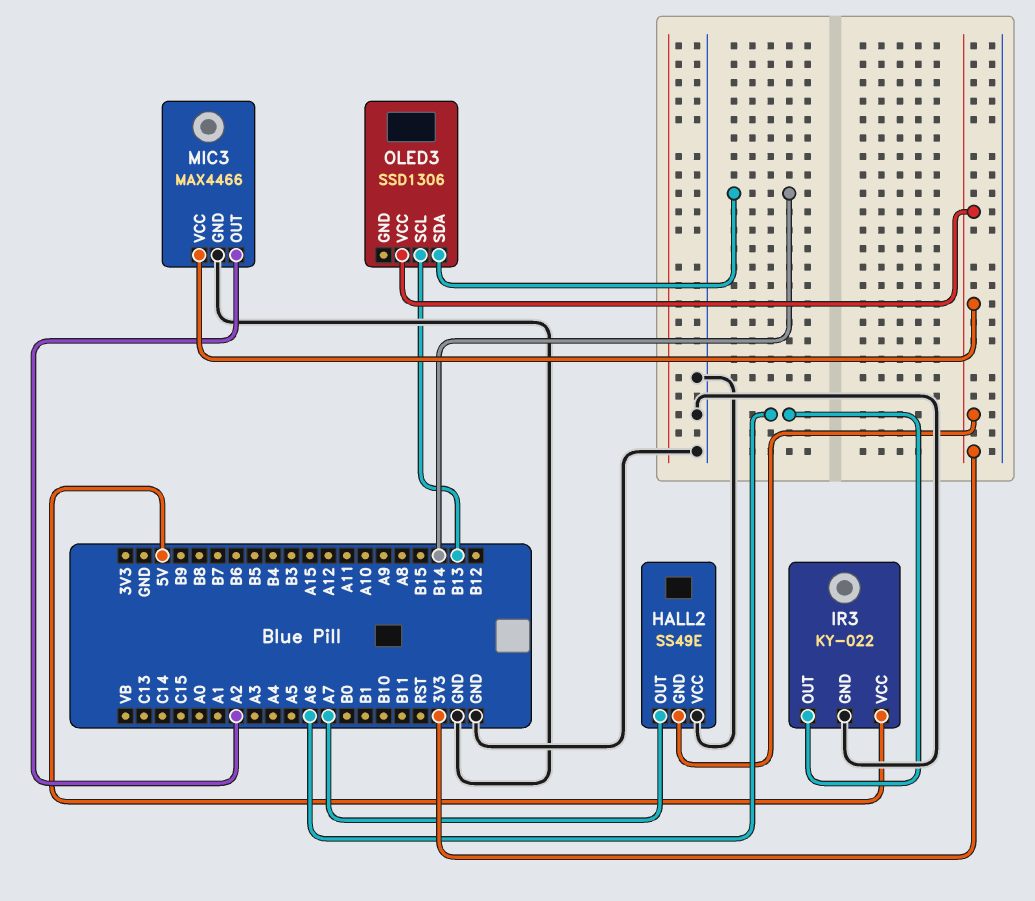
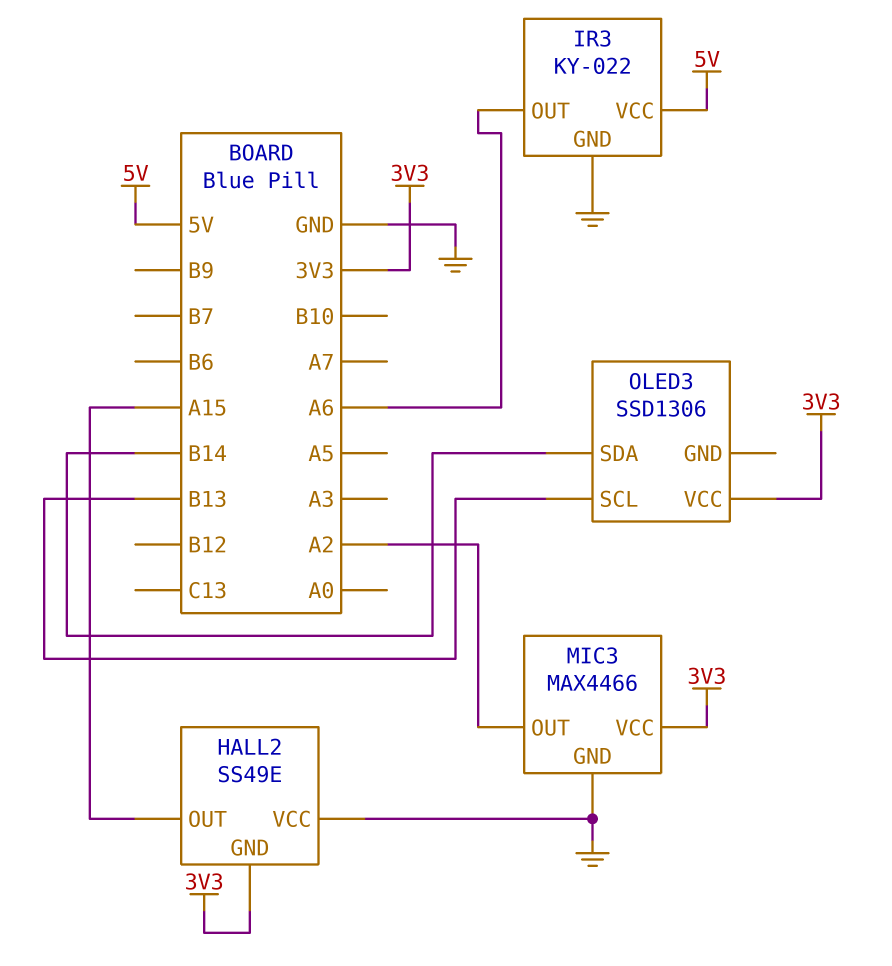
HALL2 pin OUT: A7 -> A15

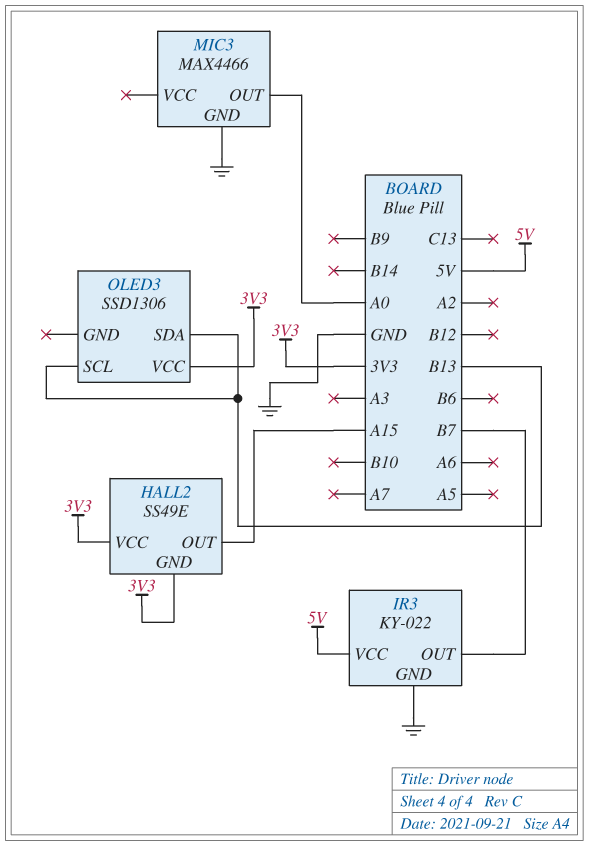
HALL2 pin VCC: GND -> 3V3
IR3 pin OUT: A6 -> B7
MIC3 pin OUT: A2 -> A0
MIC3 pin VCC: 3V3 -> none
OLED3 pin SDA: B14 -> B13

